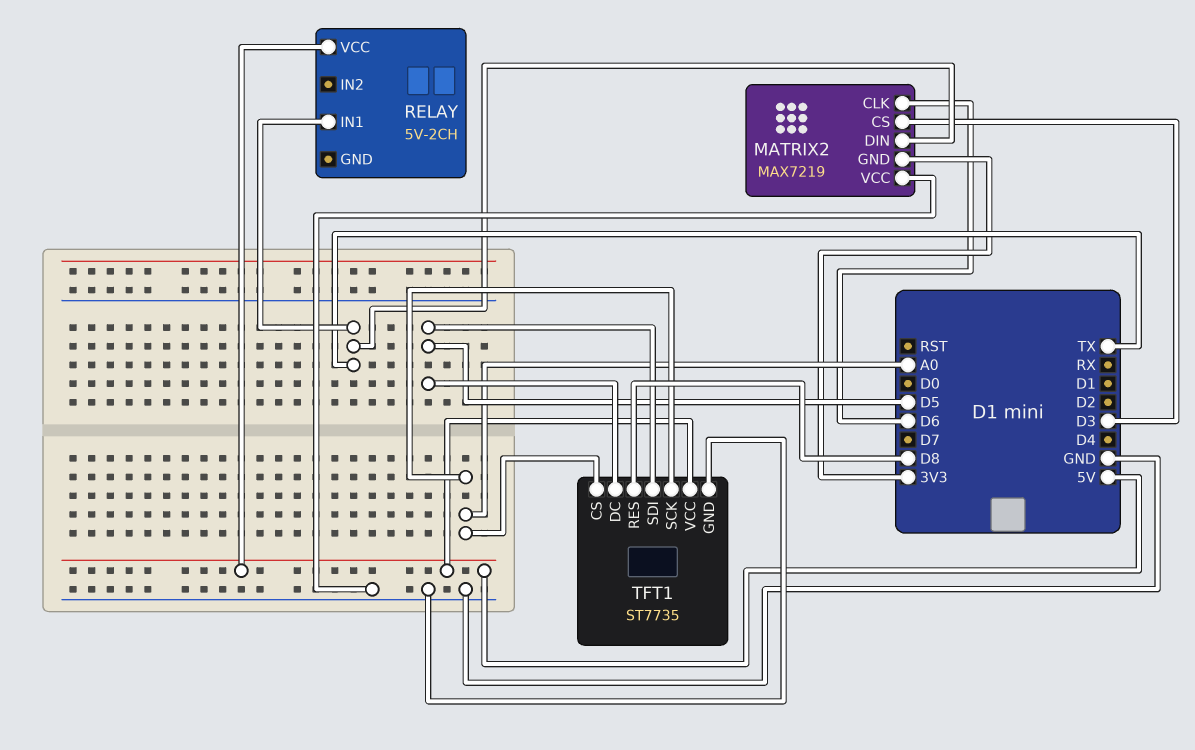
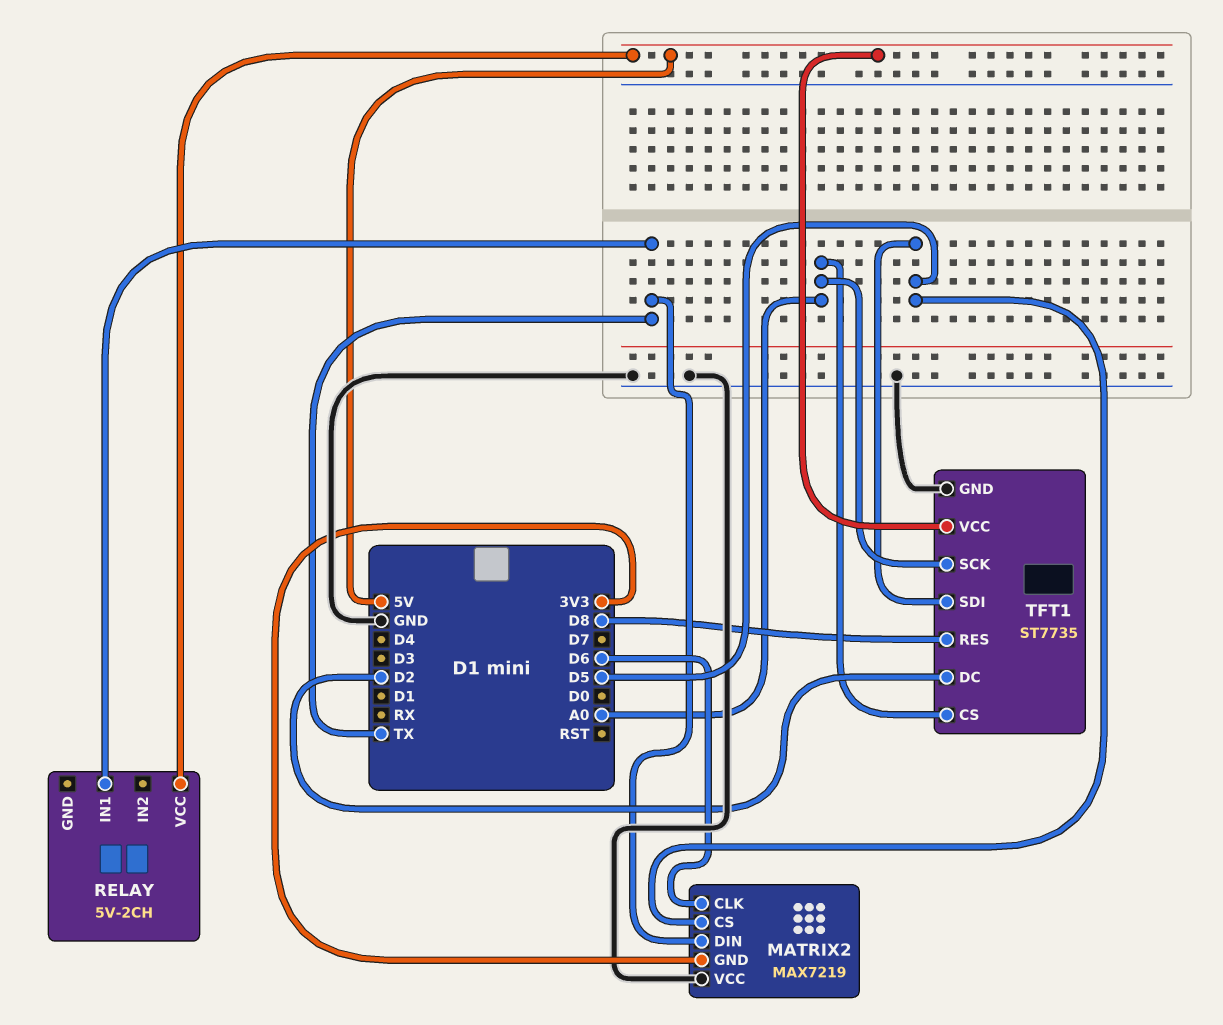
MATRIX2 pin CS: D3 -> D5
TFT1 pin DC: D5 -> D2

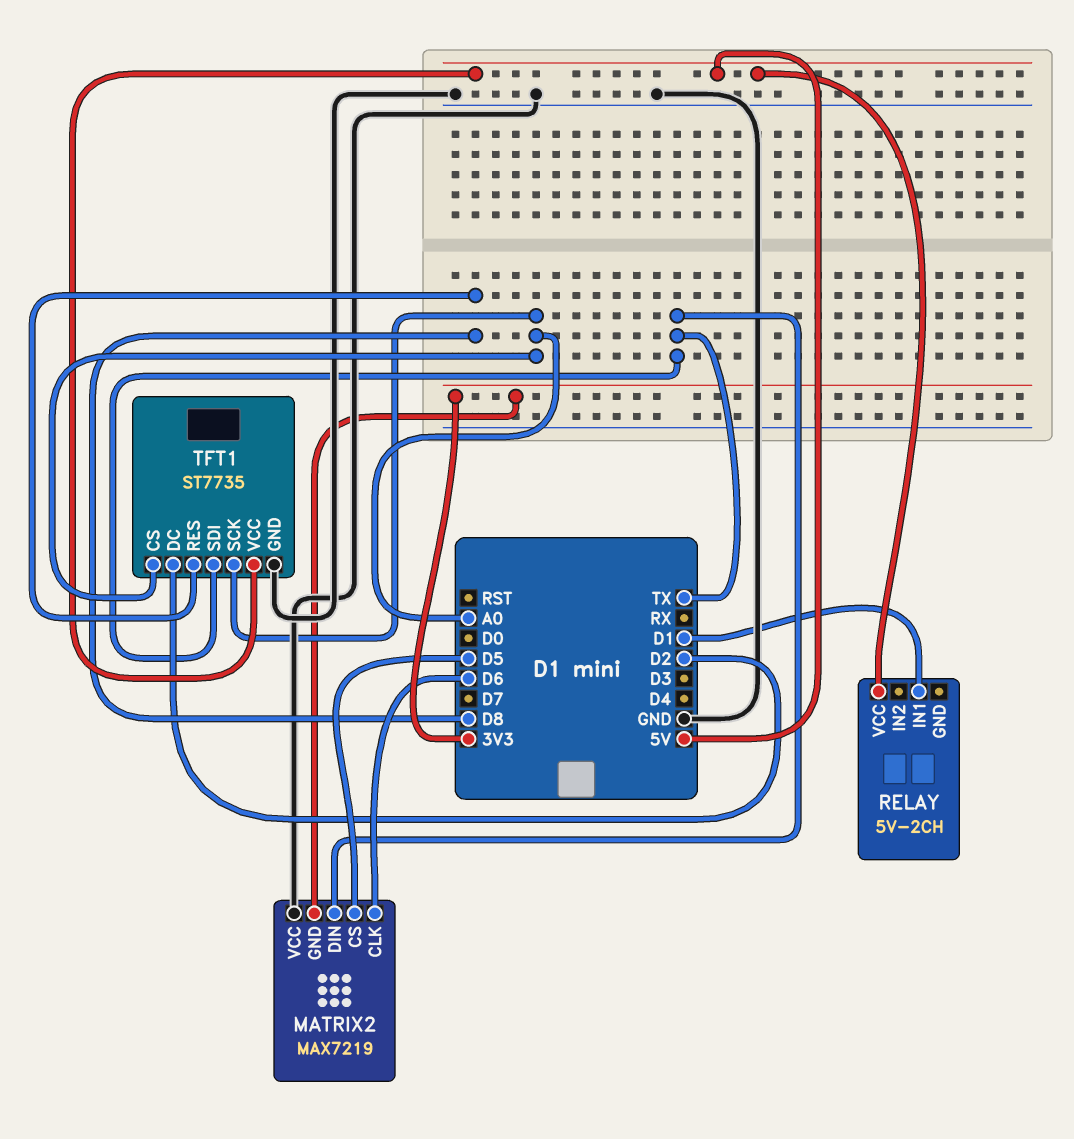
RELAY pin IN1: TX -> D1
TFT1 pin SDI: D5 -> TX

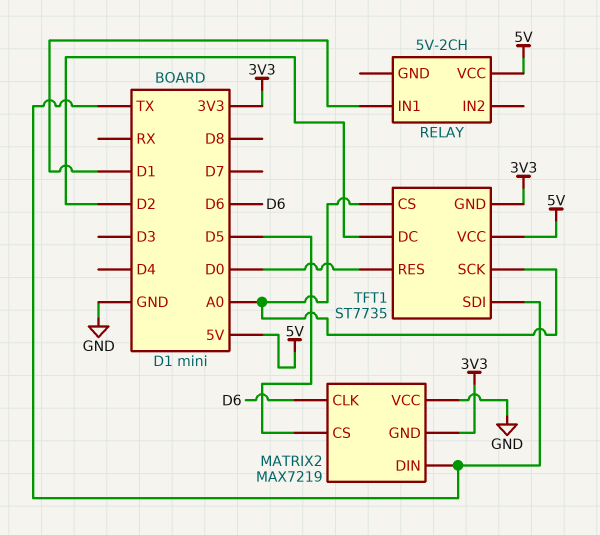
TFT1 pin GND: GND -> 3V3
TFT1 pin RES: D8 -> D0

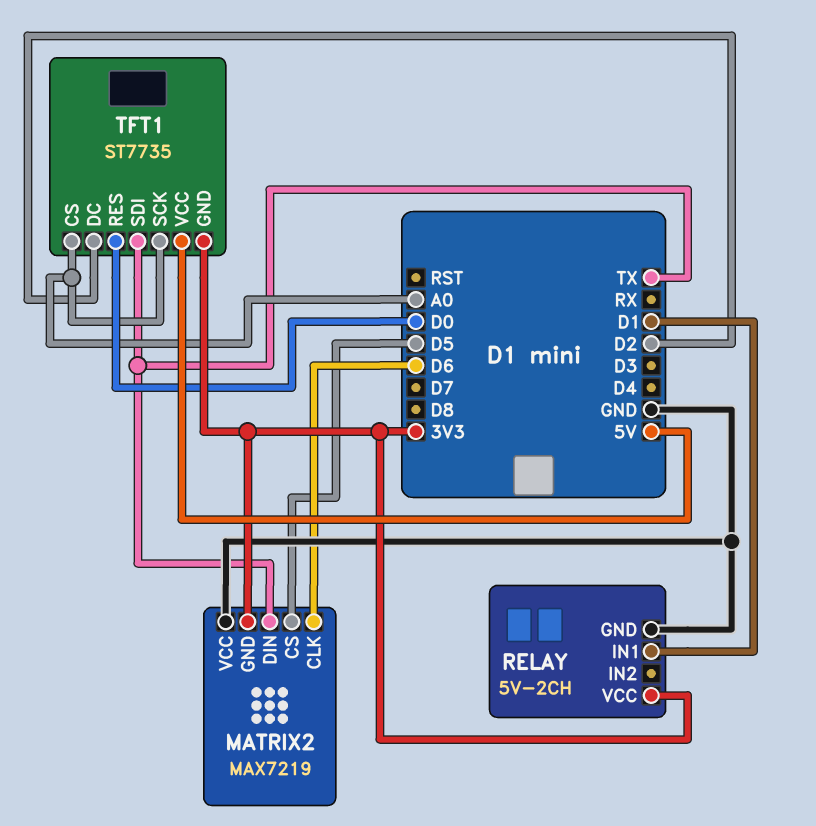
RELAY pin GND: none -> GND
RELAY pin VCC: 5V -> 3V3

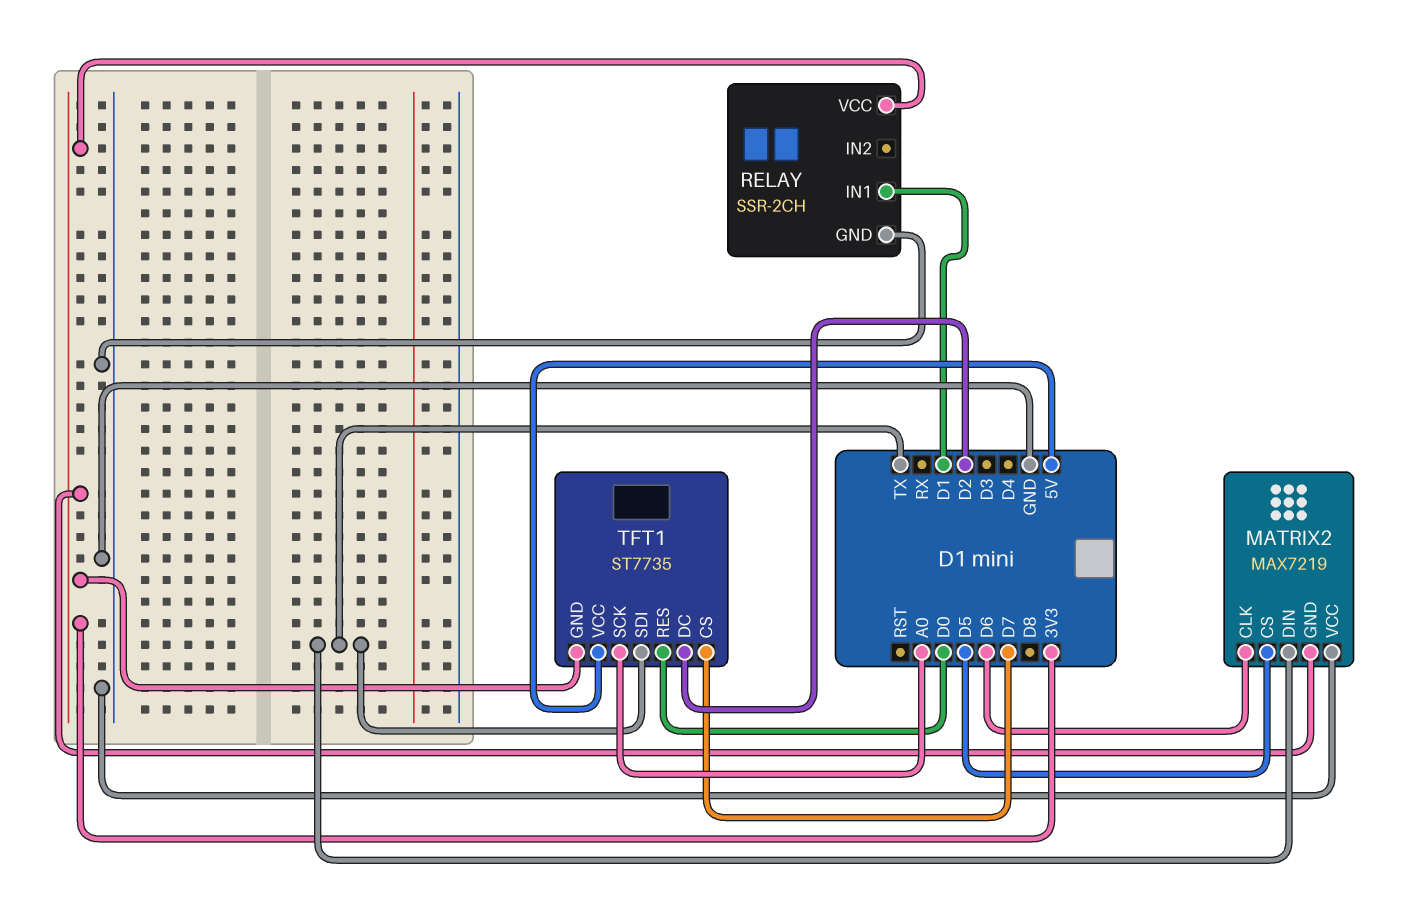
RELAY: 5V-2CH -> SSR-2CH
TFT1 pin CS: A0 -> D7

